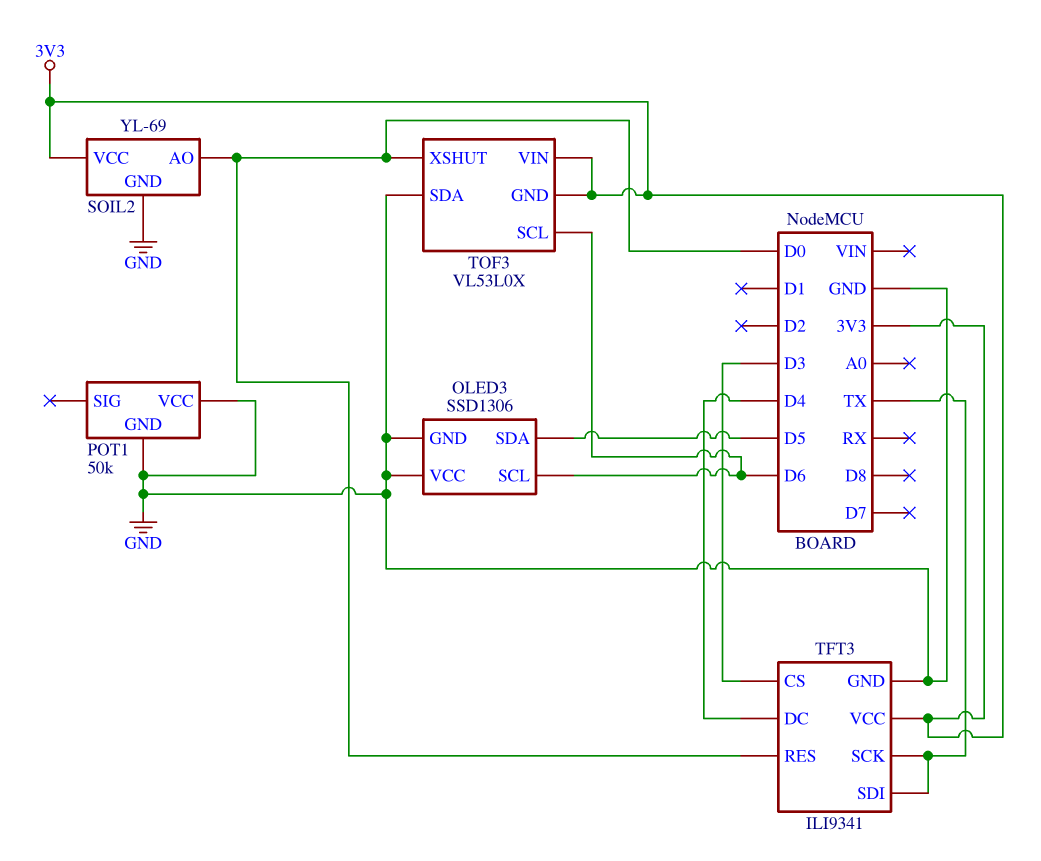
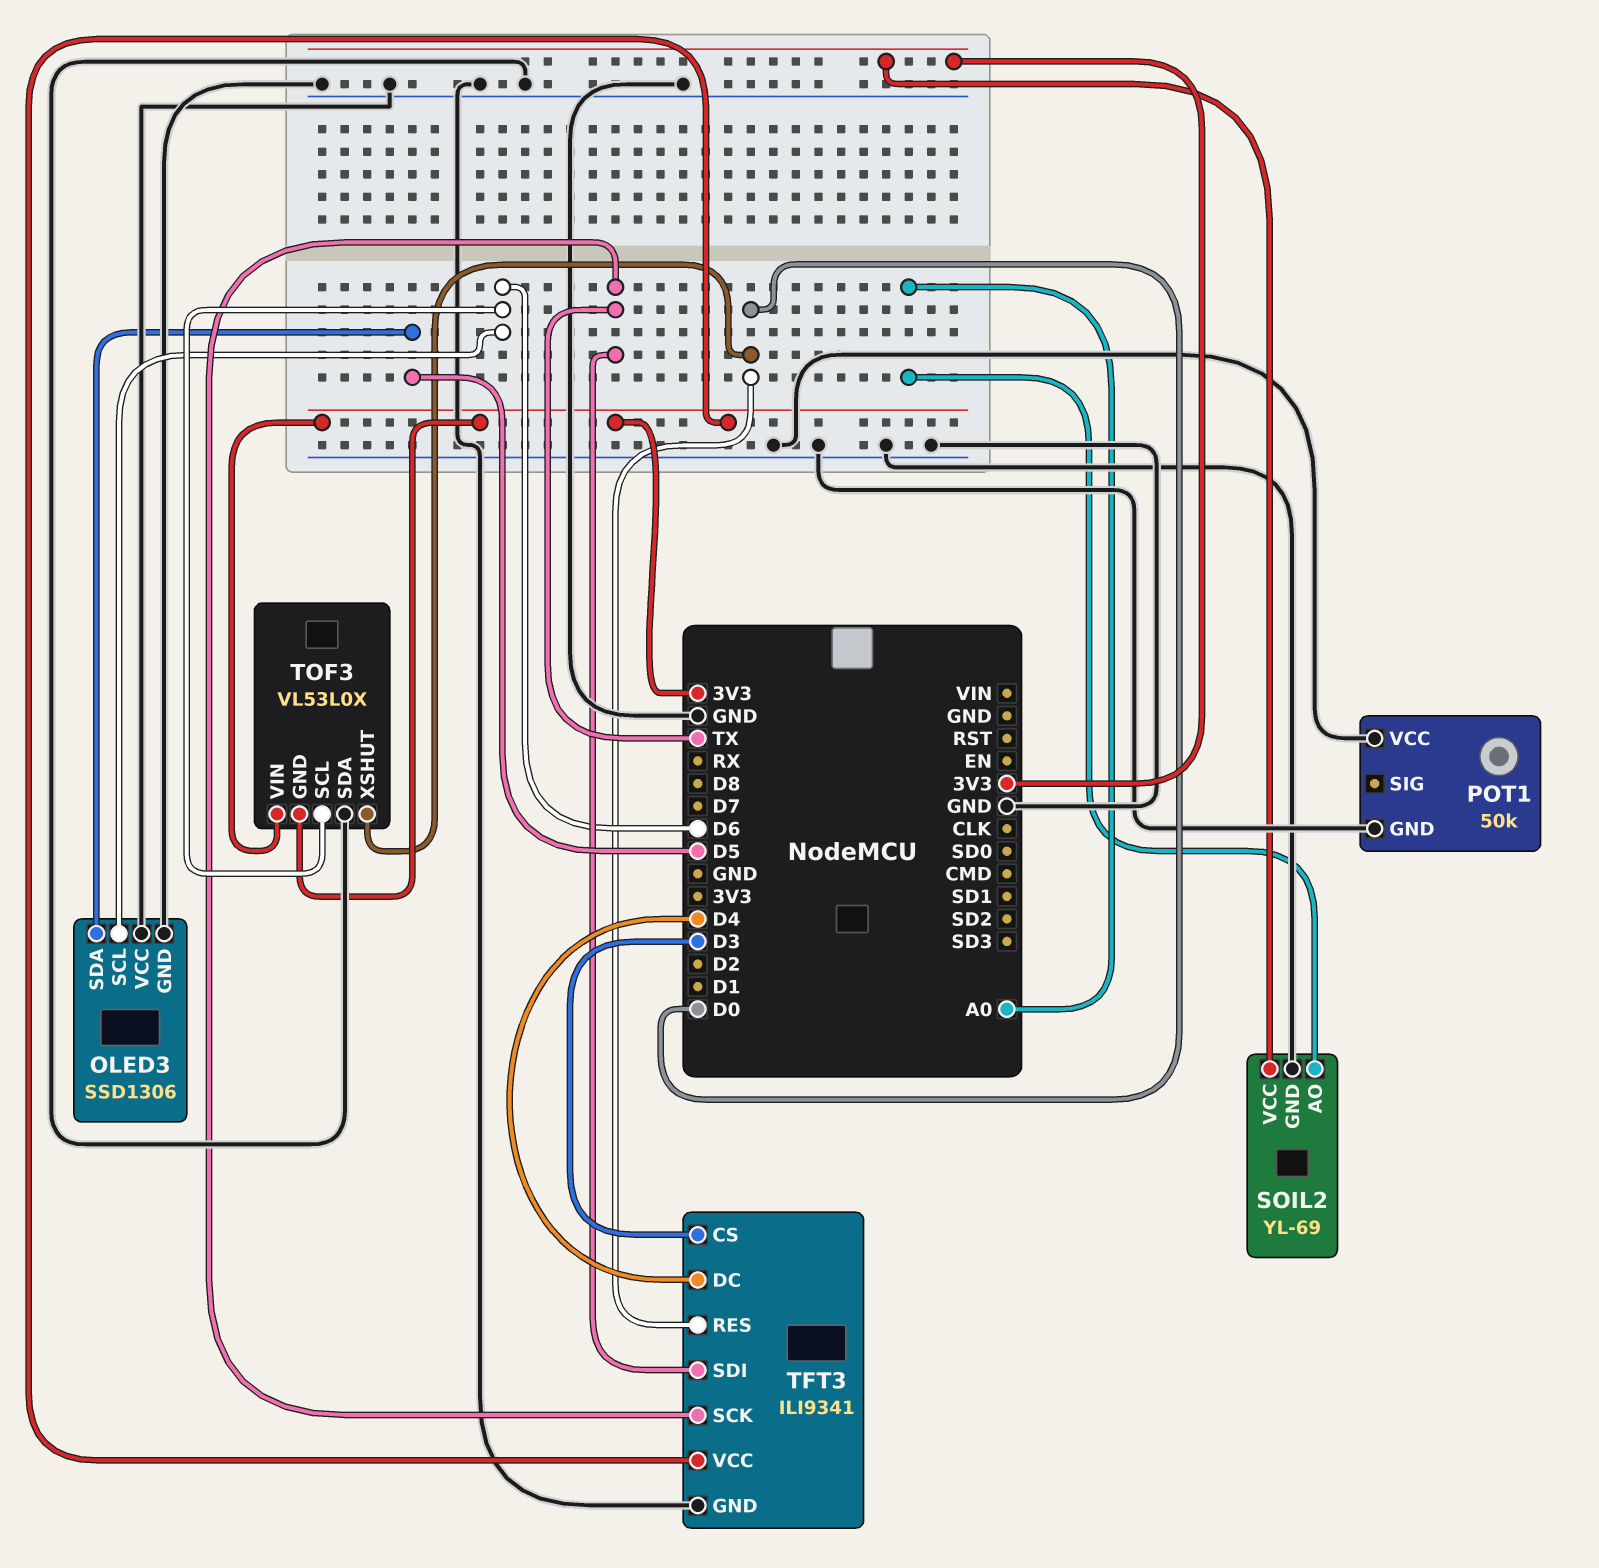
SOIL2 pin AO: D0 -> A0

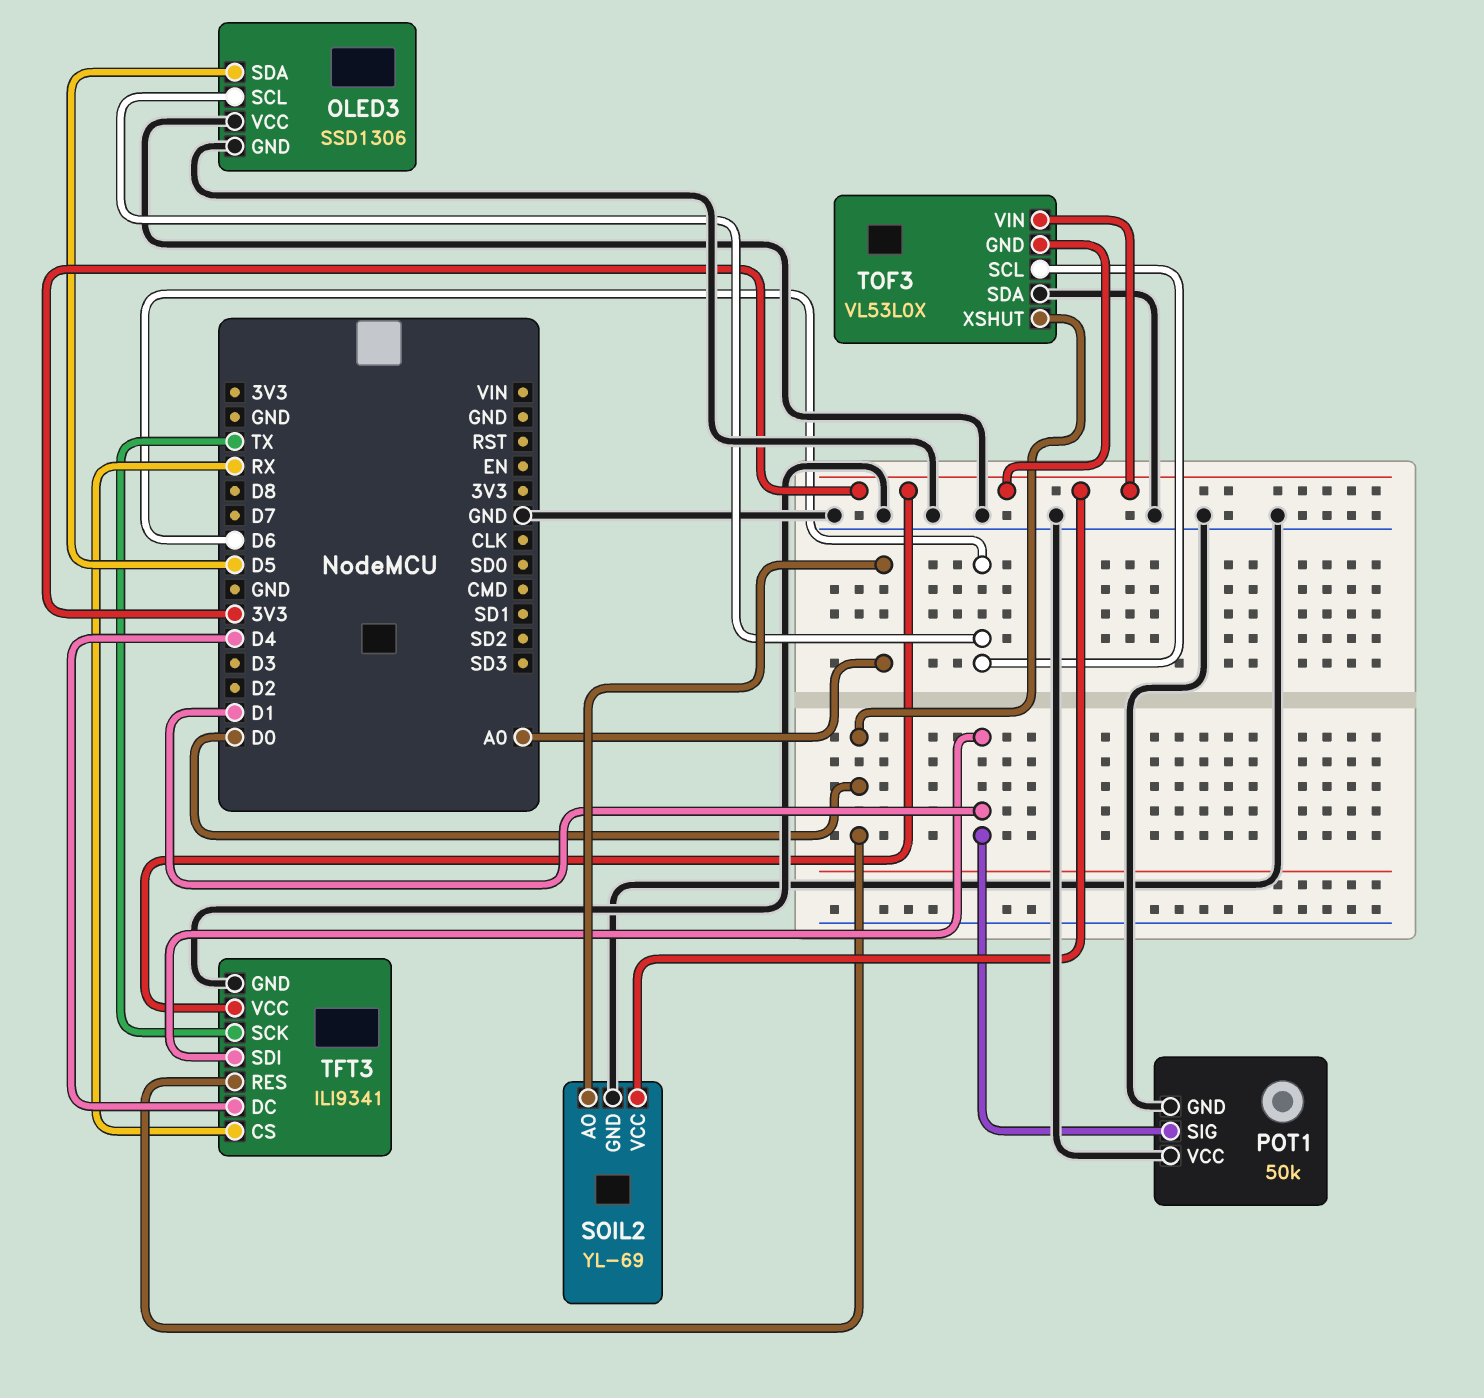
POT1 pin SIG: none -> D1
TFT3 pin CS: D3 -> RX
TFT3 pin SDI: TX -> D1

